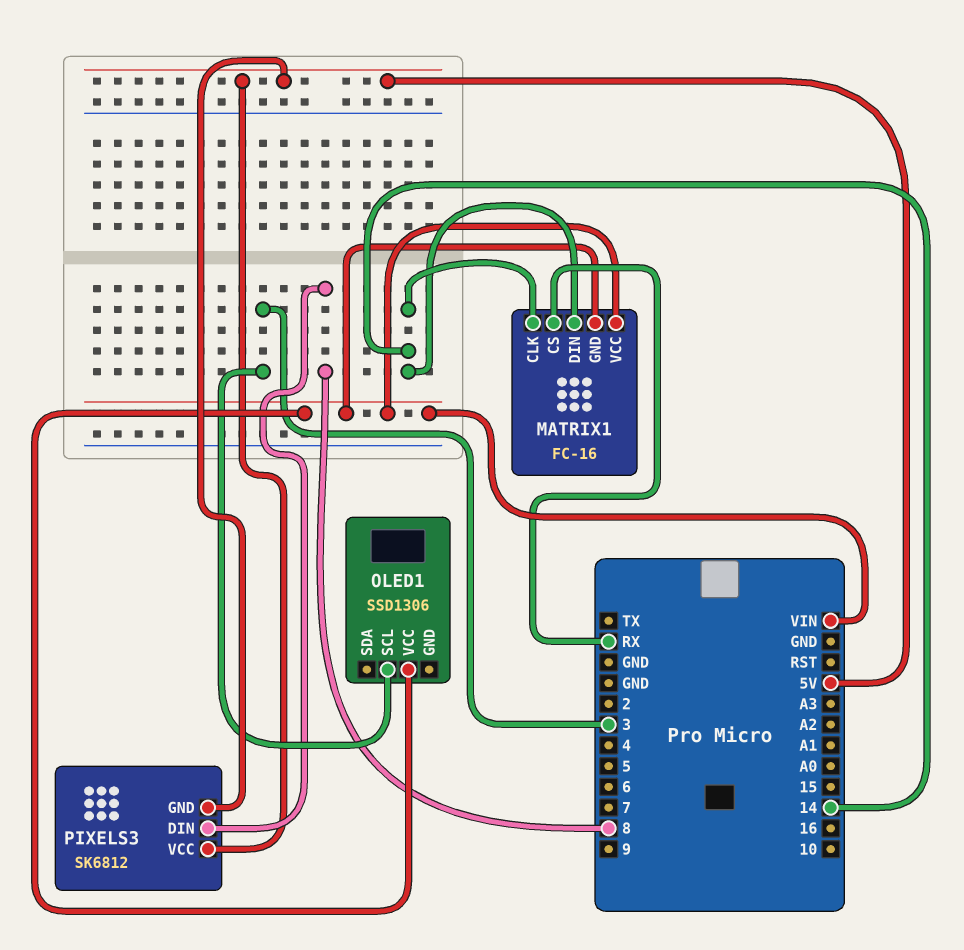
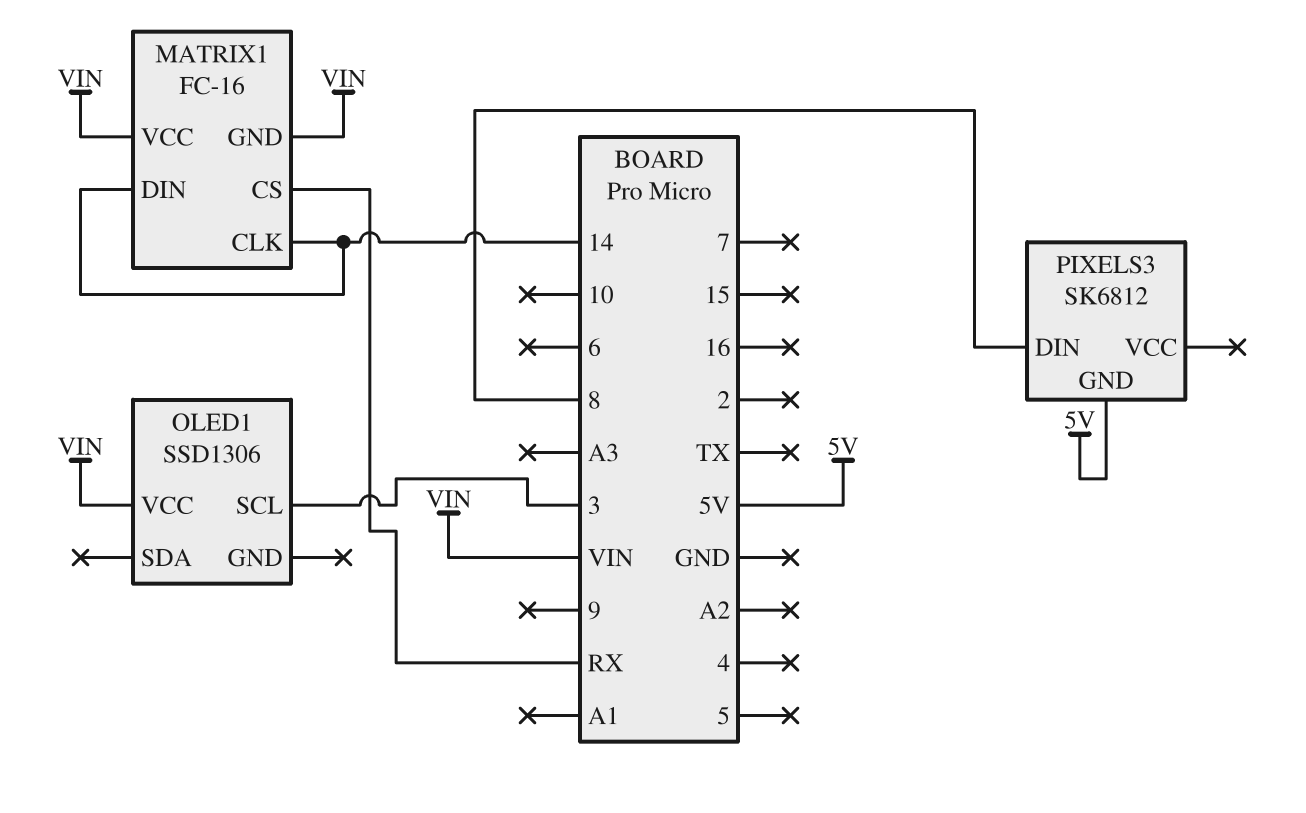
PIXELS3 pin VCC: 5V -> none

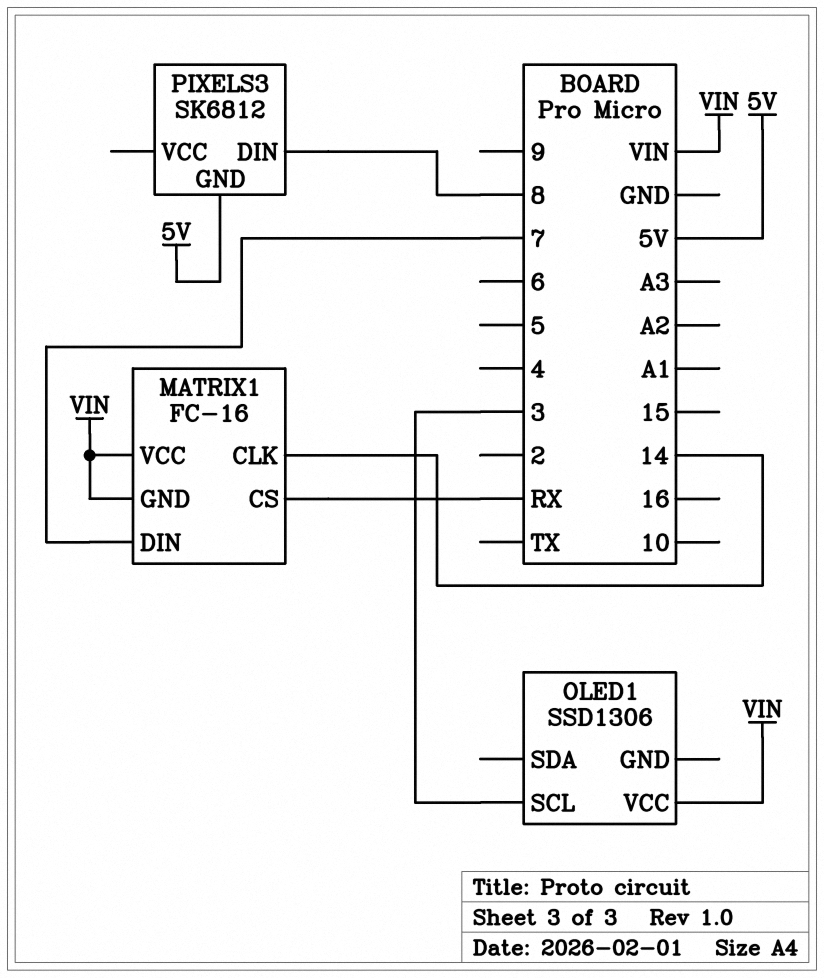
MATRIX1 pin DIN: 14 -> 7

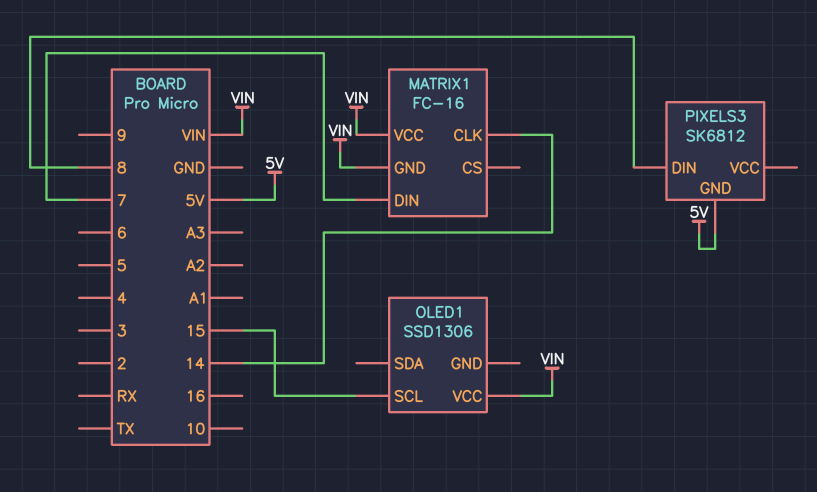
MATRIX1 pin CS: RX -> none
OLED1 pin SCL: 3 -> 15

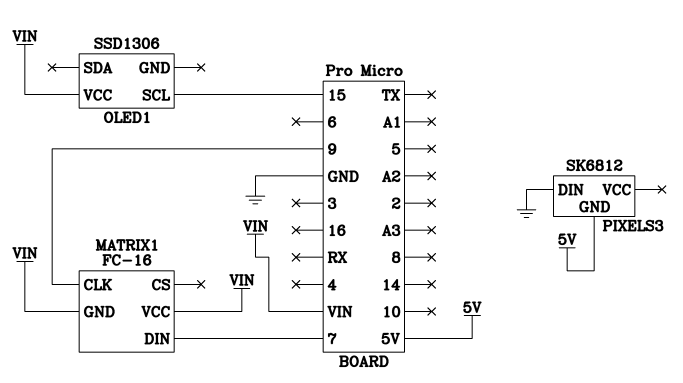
MATRIX1 pin CLK: 14 -> 9
PIXELS3 pin DIN: 8 -> GND

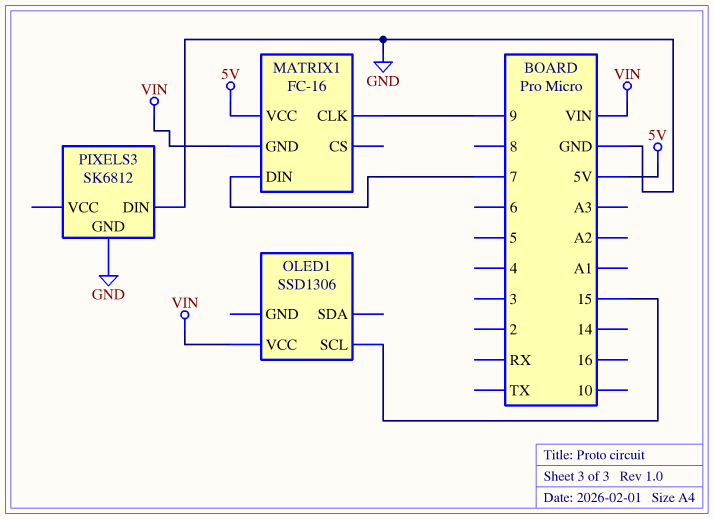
MATRIX1 pin VCC: VIN -> 5V
PIXELS3 pin GND: 5V -> GND

